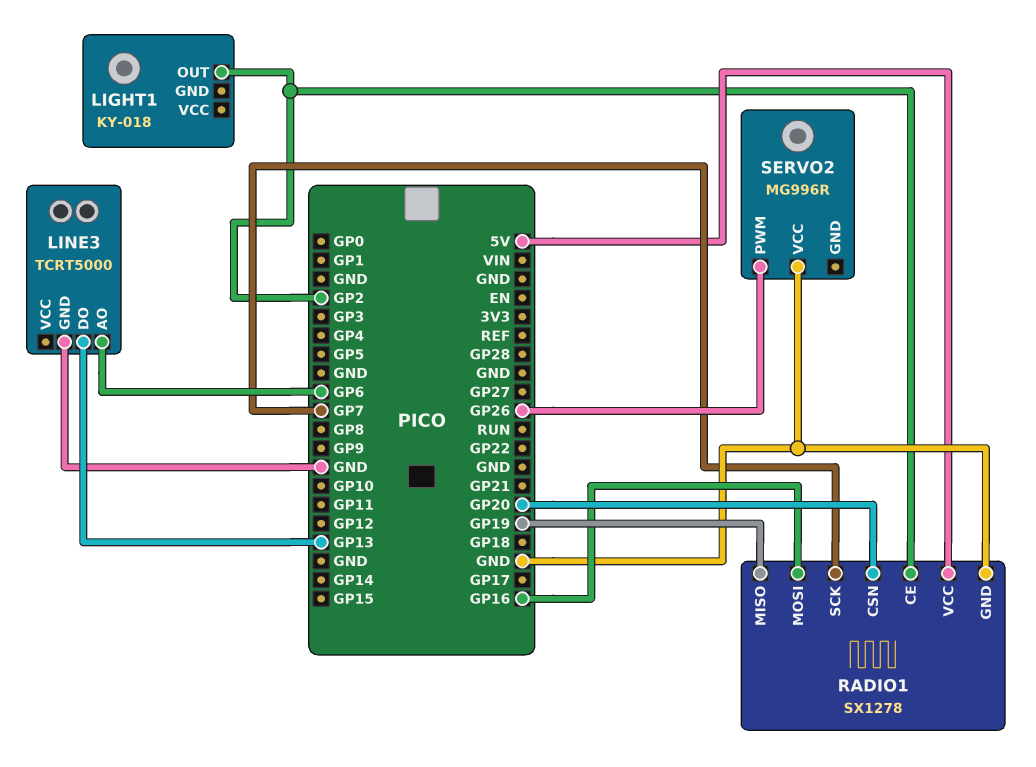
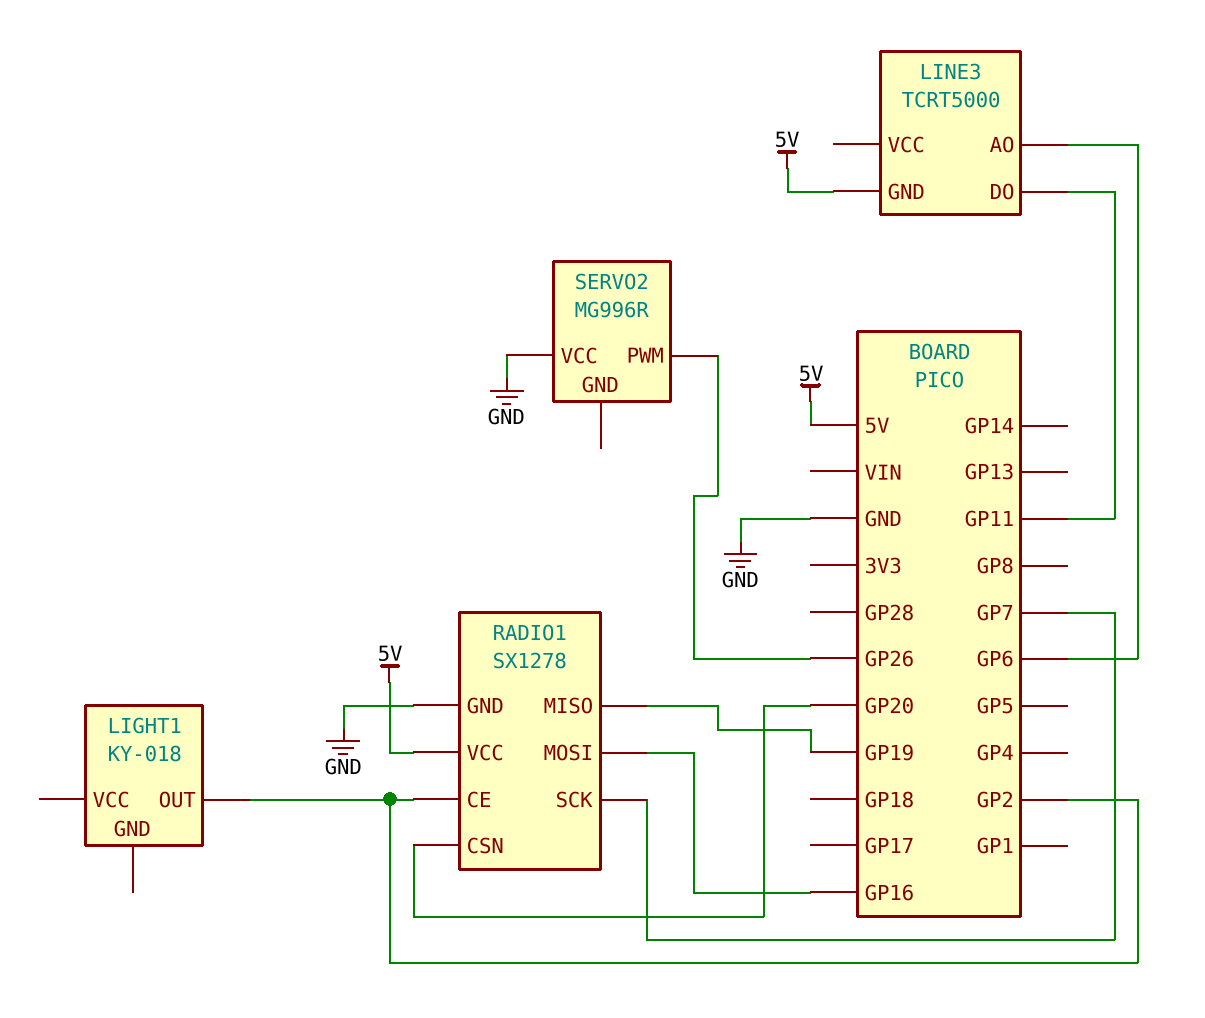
LINE3 pin DO: GP13 -> GP11
LINE3 pin GND: GND -> 5V

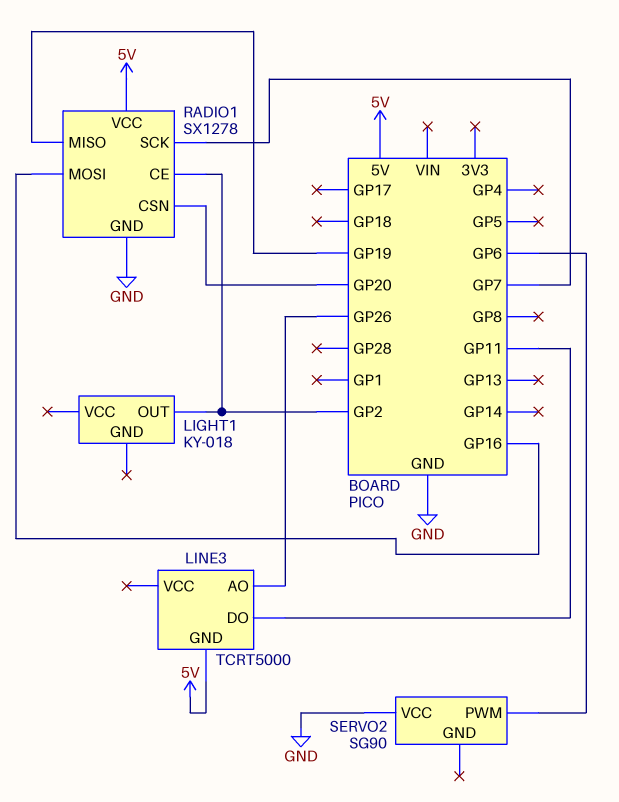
LINE3 pin AO: GP6 -> GP26
SERVO2: MG996R -> SG90
SERVO2 pin PWM: GP26 -> GP6

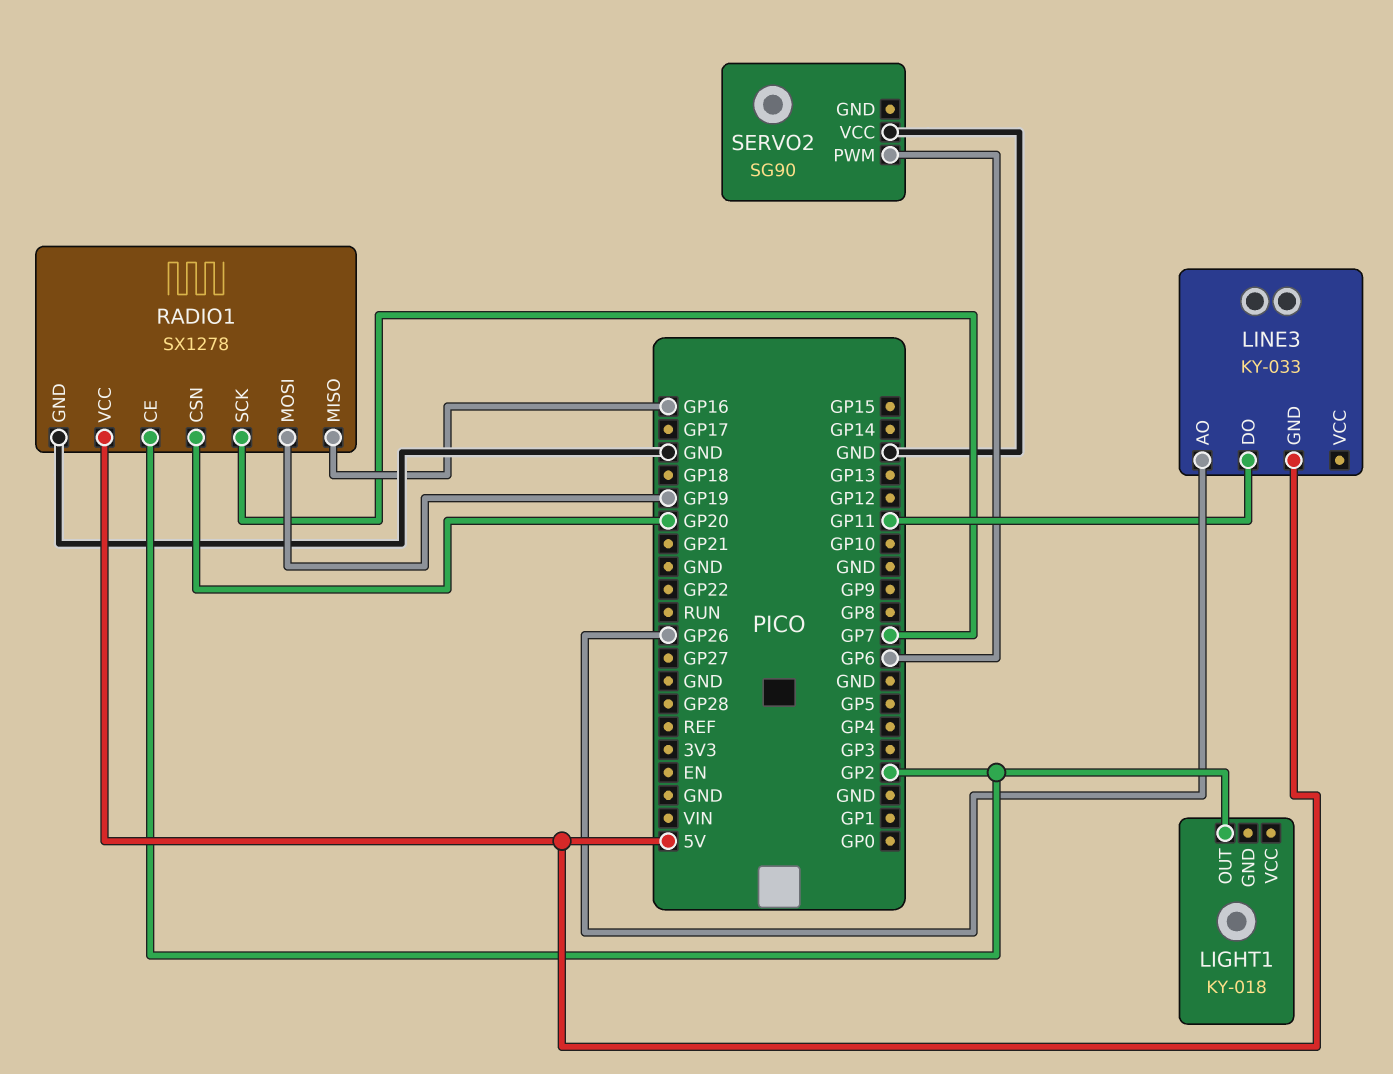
LINE3: TCRT5000 -> KY-033
RADIO1 pin MISO: GP19 -> GP16
RADIO1 pin MOSI: GP16 -> GP19

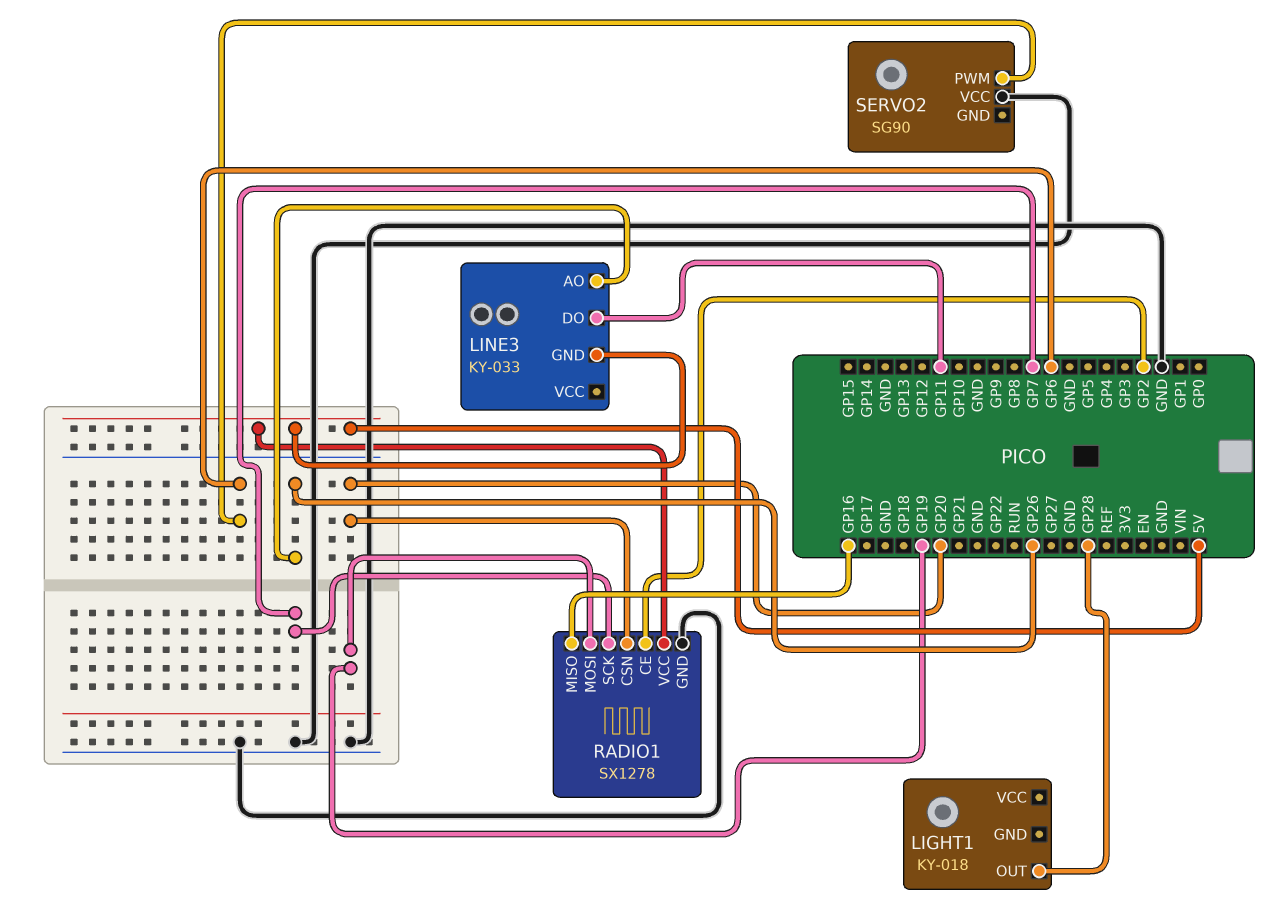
LIGHT1 pin OUT: GP2 -> GP28

